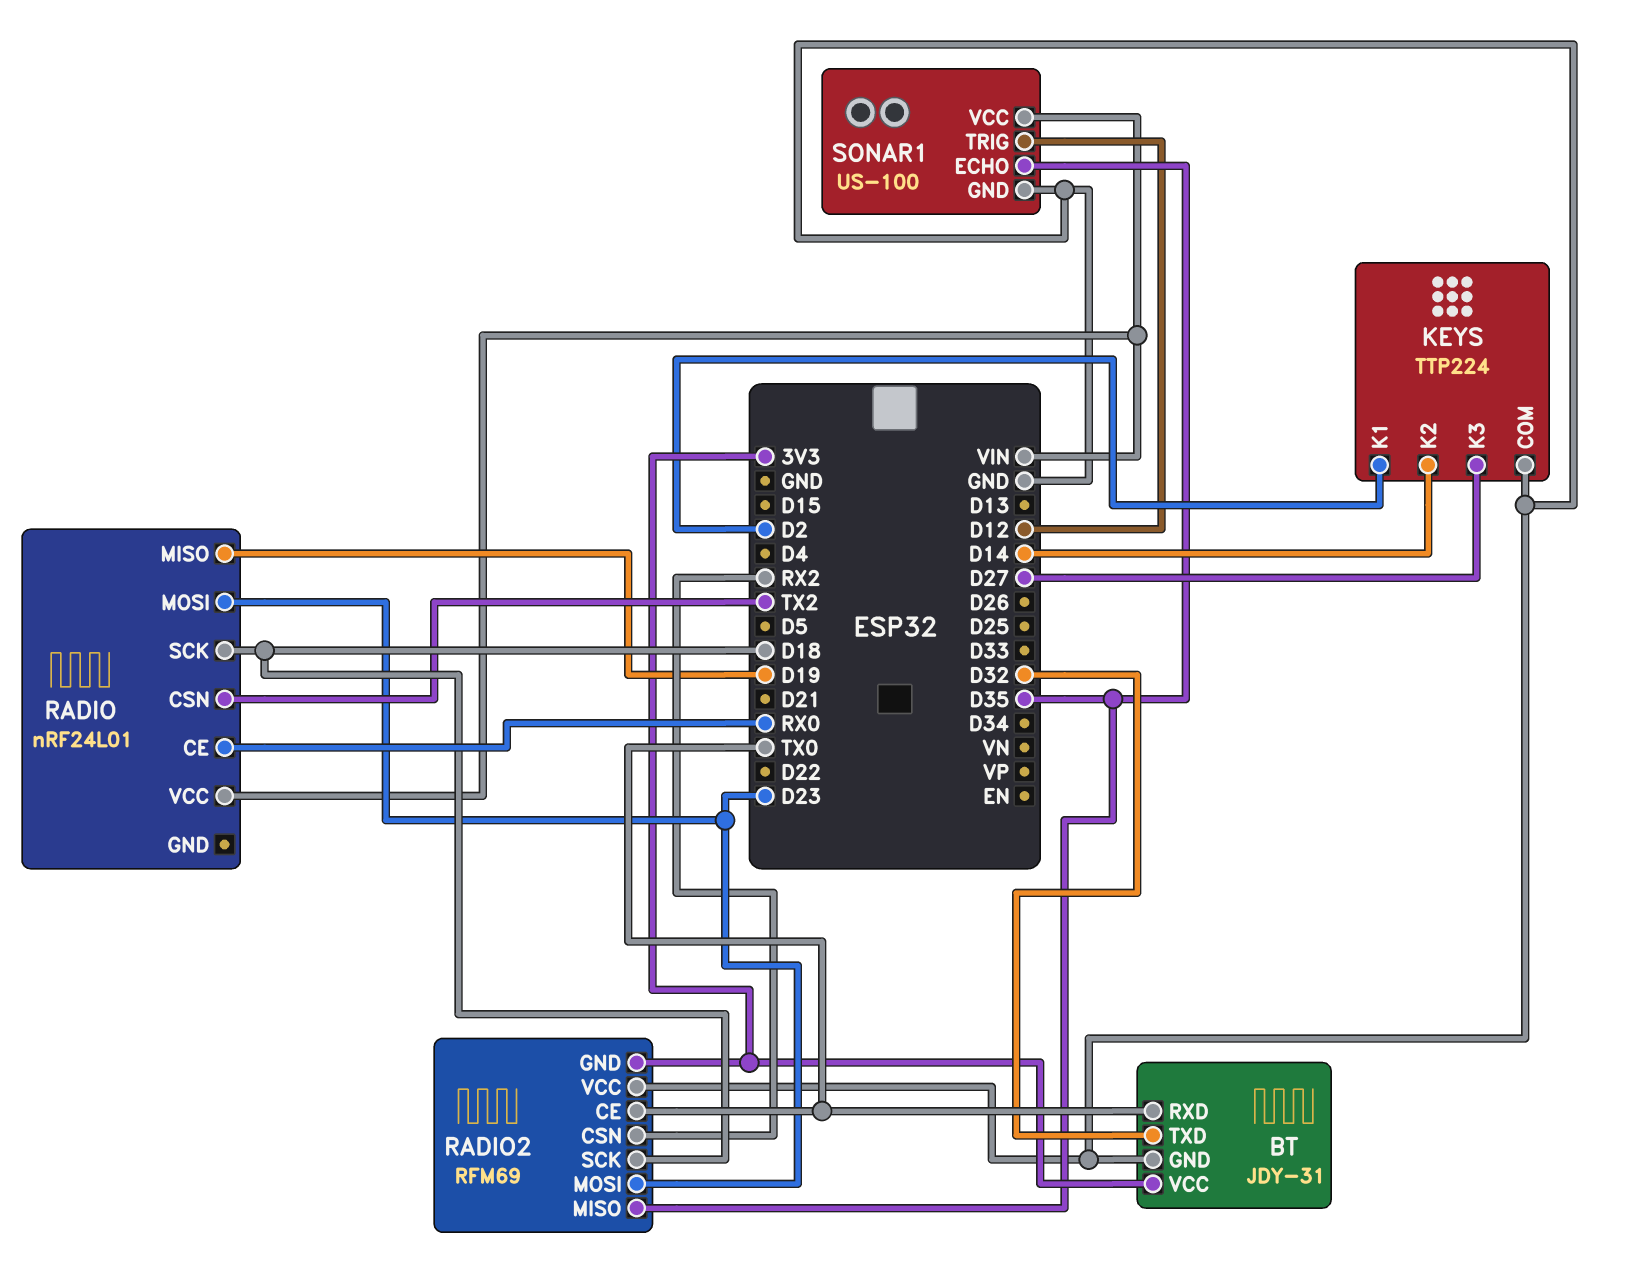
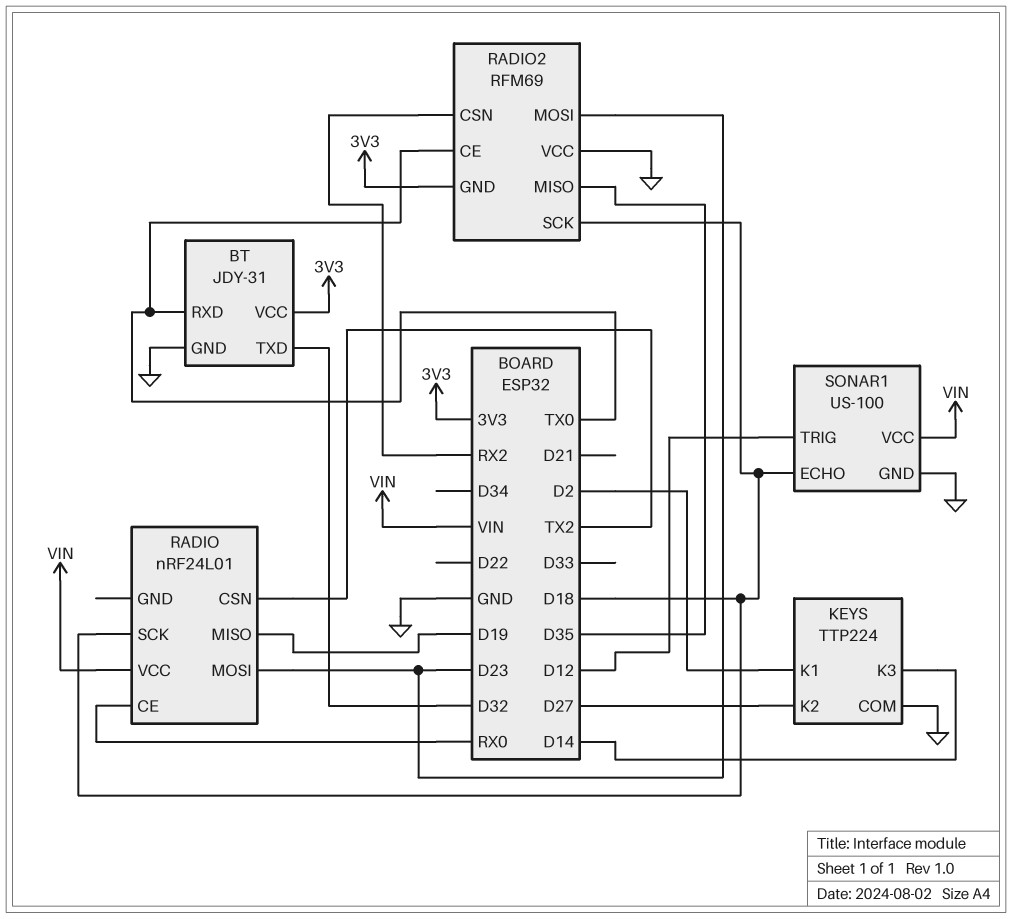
KEYS pin K2: D14 -> D27
KEYS pin K3: D27 -> D14
SONAR1 pin ECHO: D35 -> D18

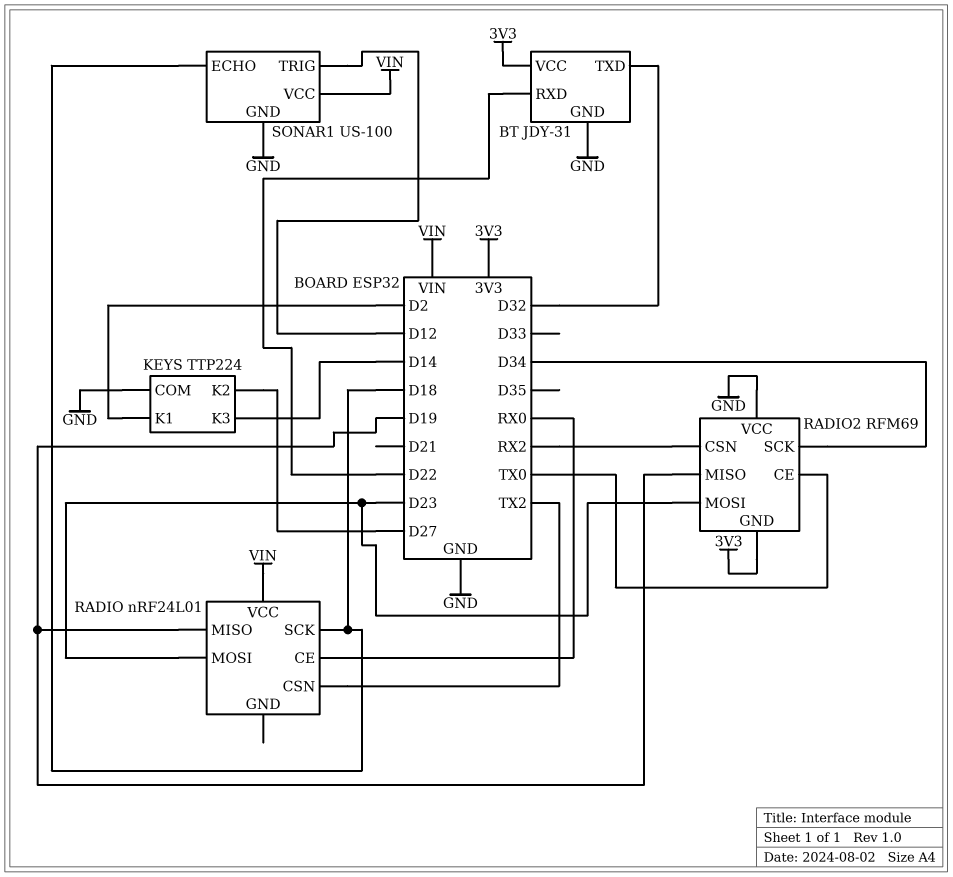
BT pin RXD: TX0 -> D22
RADIO2 pin MISO: D35 -> D19
RADIO2 pin SCK: D18 -> D34

